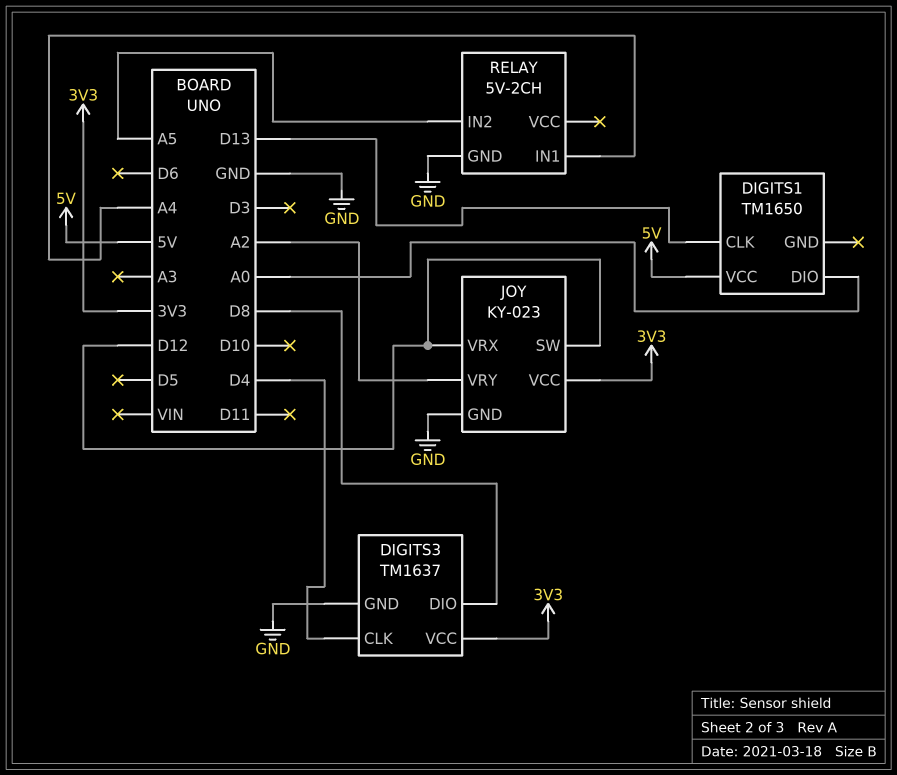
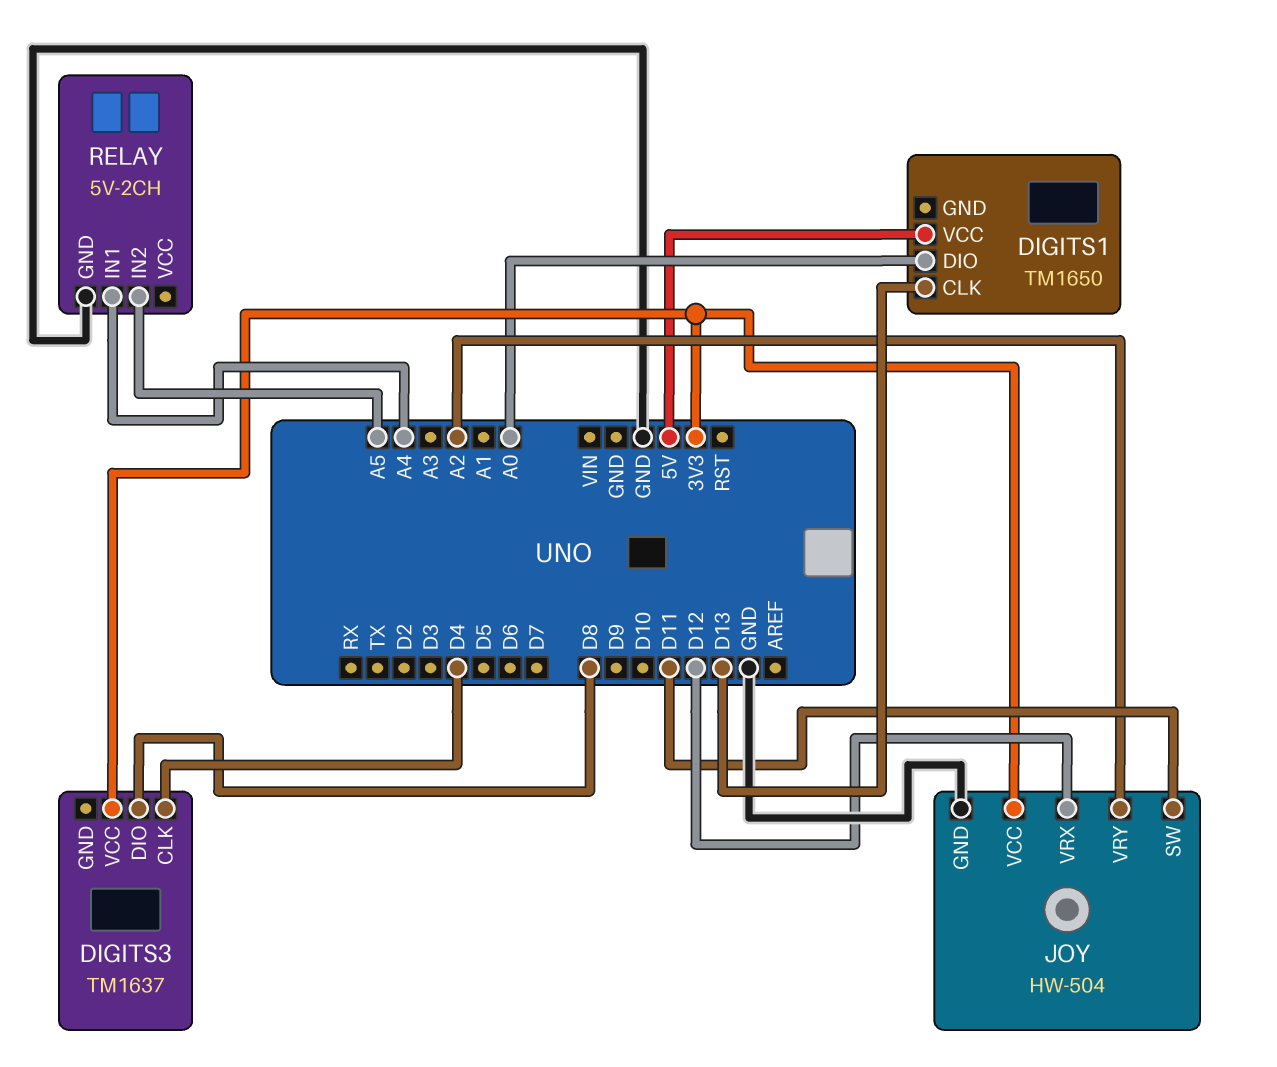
DIGITS3 pin GND: GND -> none
JOY: KY-023 -> HW-504
JOY pin SW: D12 -> D11

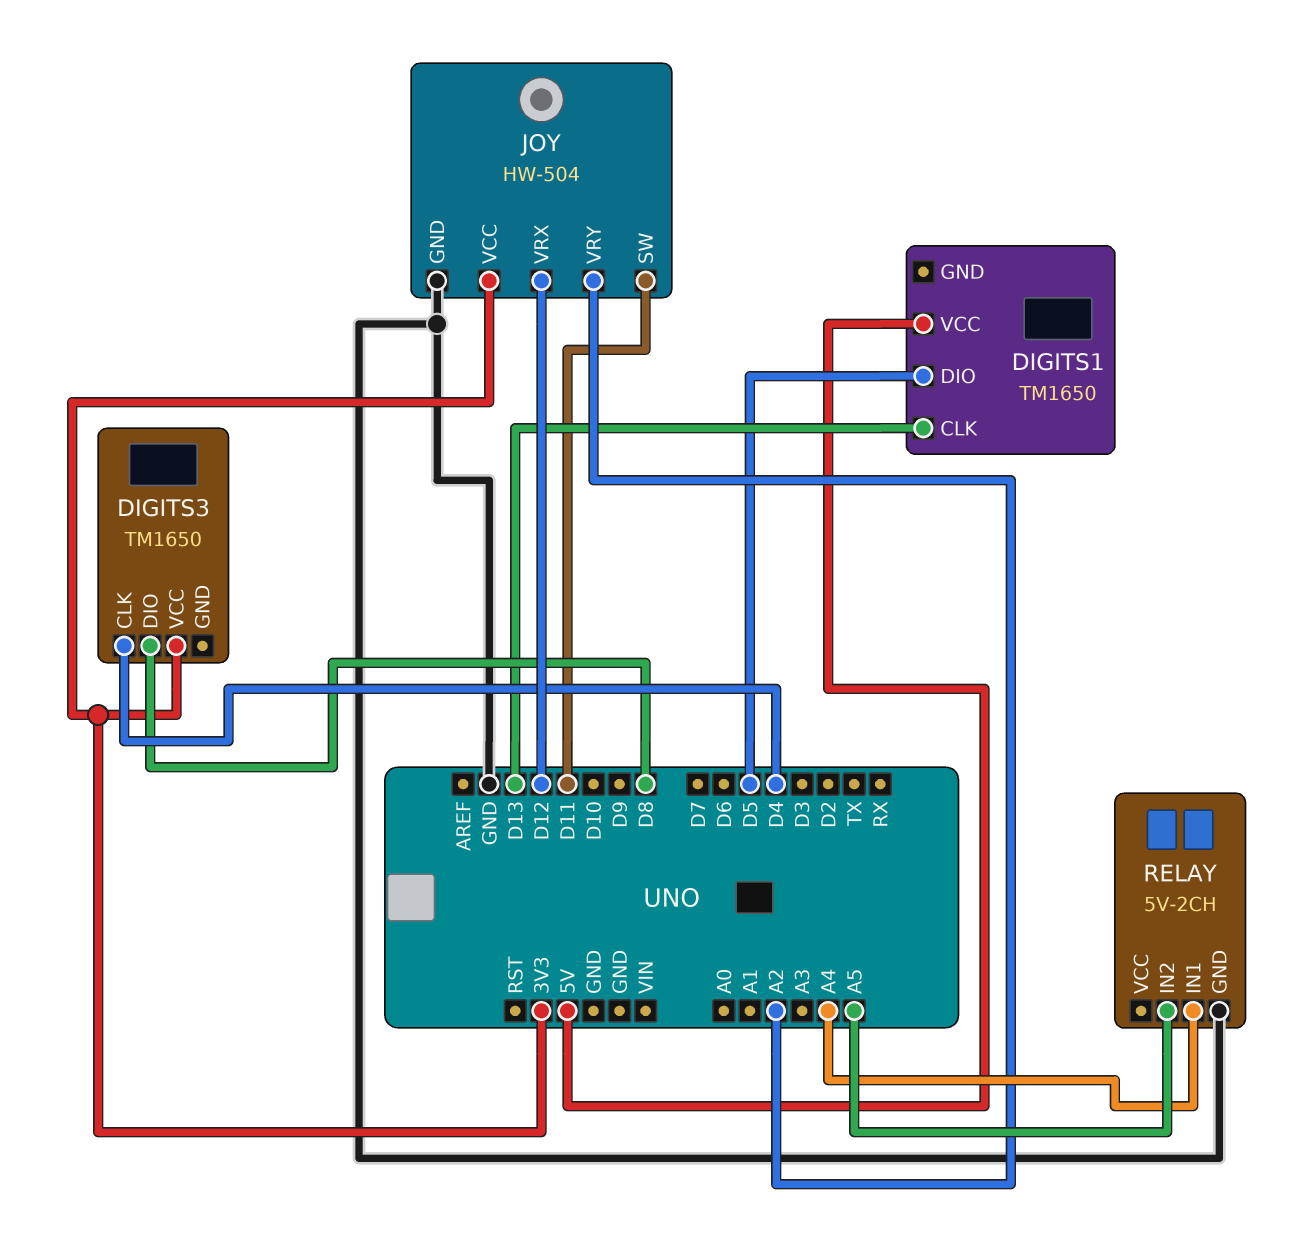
DIGITS1 pin DIO: A0 -> D5
DIGITS3: TM1637 -> TM1650

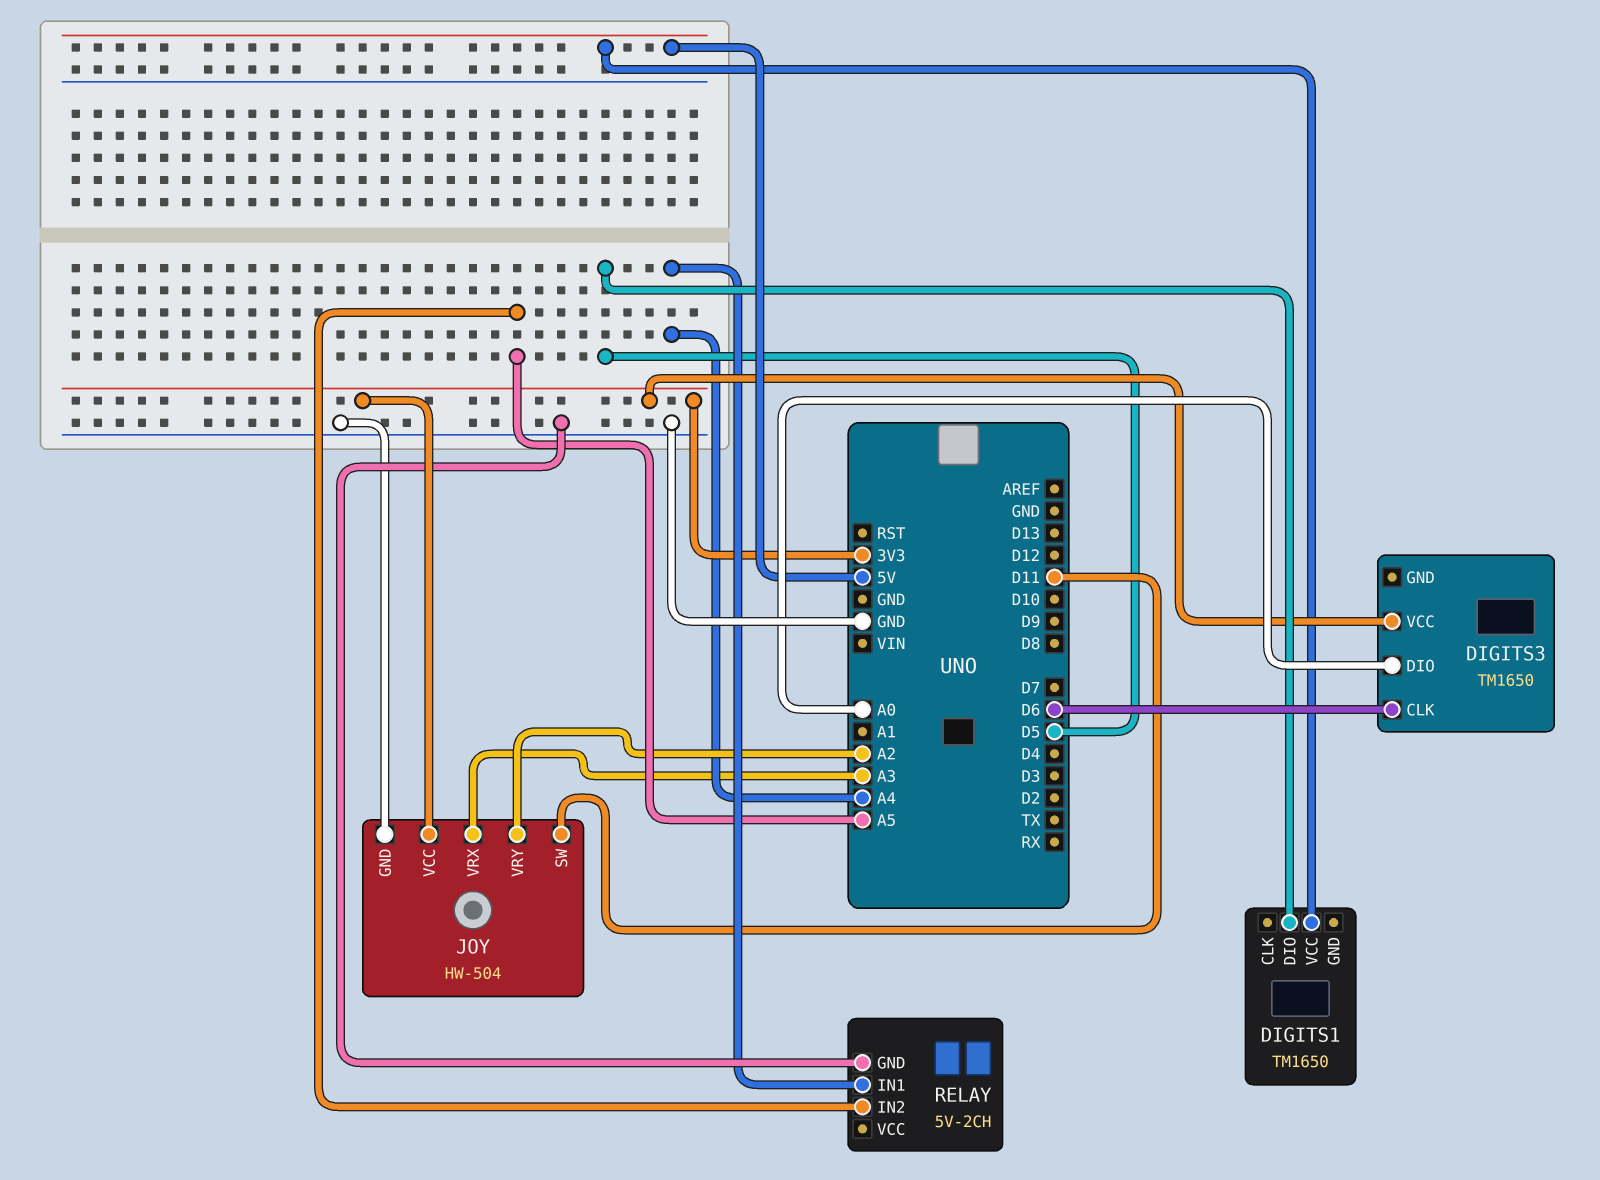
DIGITS1 pin CLK: D13 -> none
DIGITS3 pin CLK: D4 -> D6
DIGITS3 pin DIO: D8 -> A0
JOY pin VRX: D12 -> A3

